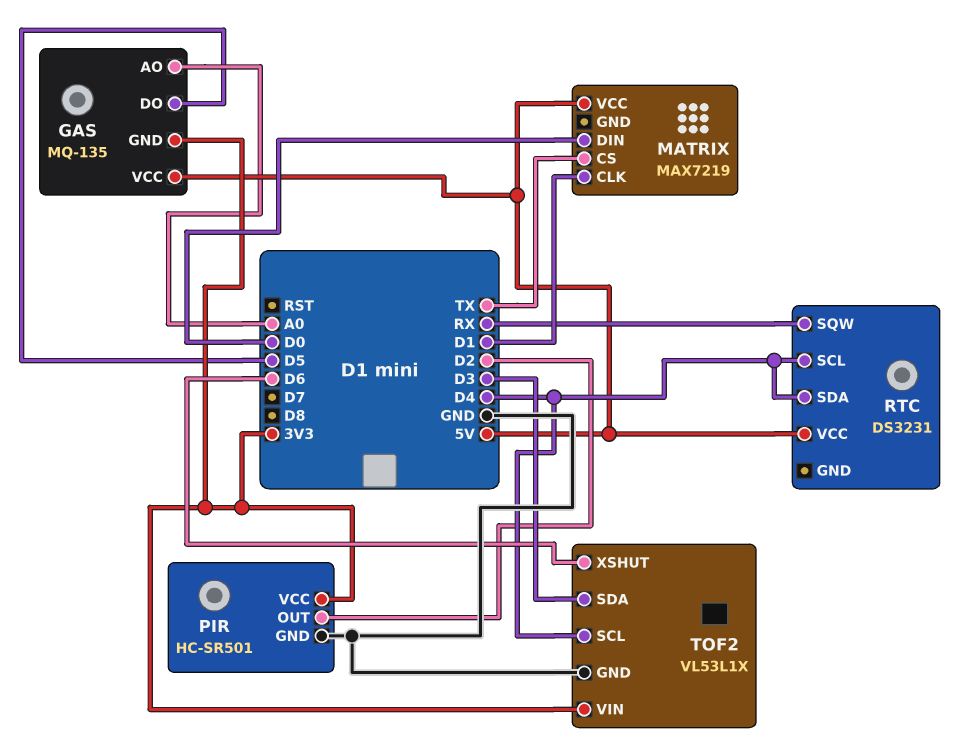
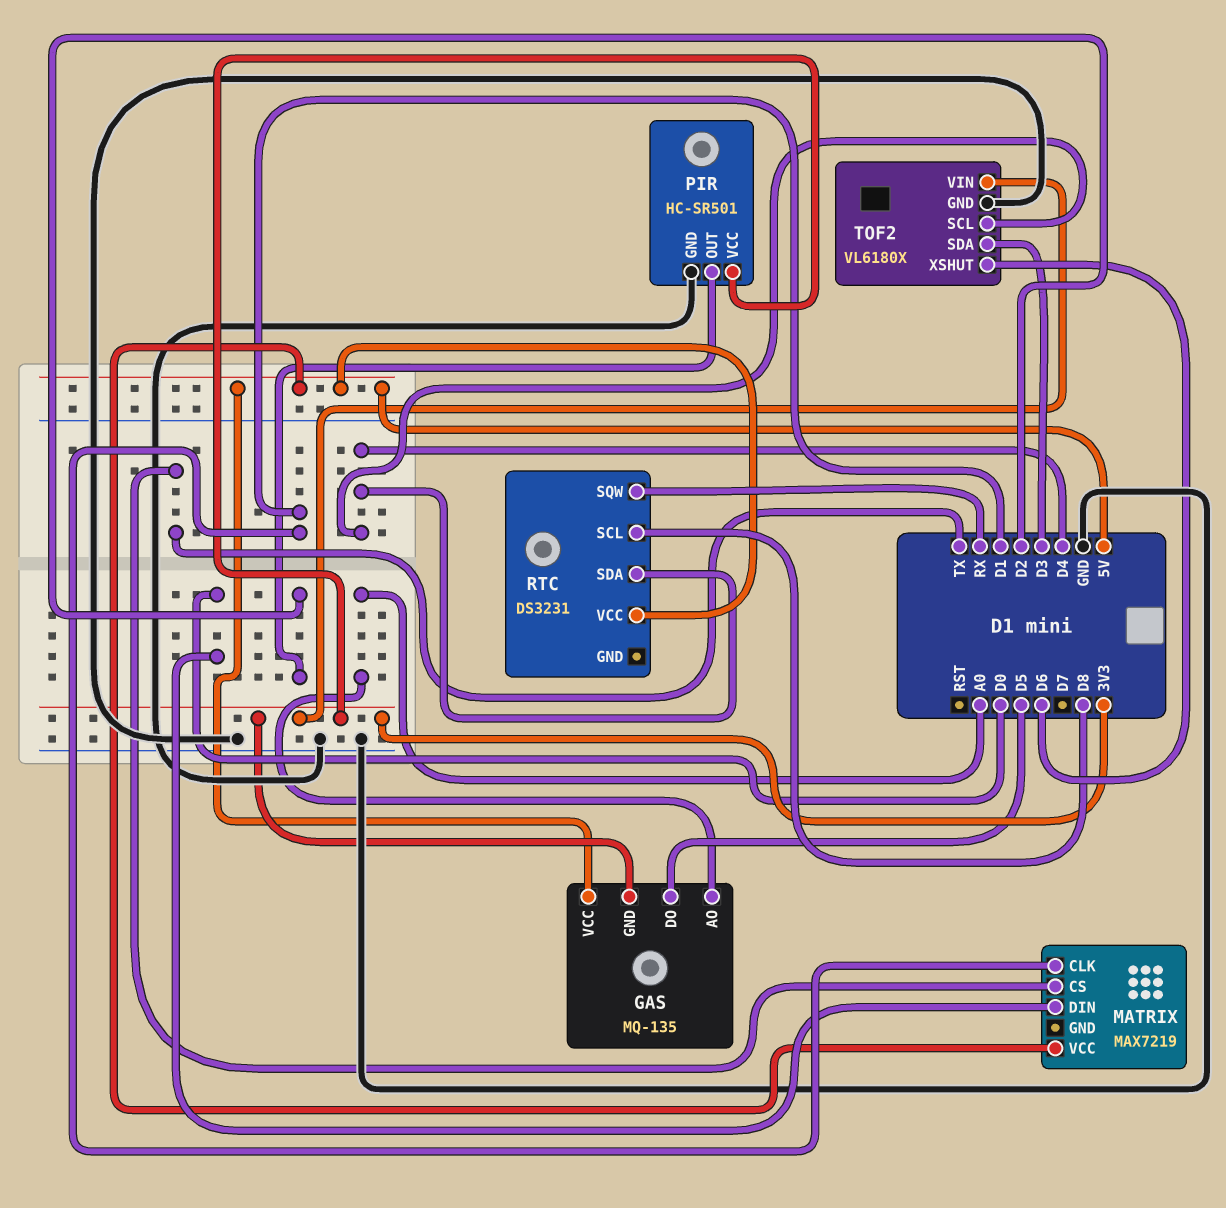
RTC pin SCL: D4 -> D8
TOF2: VL53L1X -> VL6180X

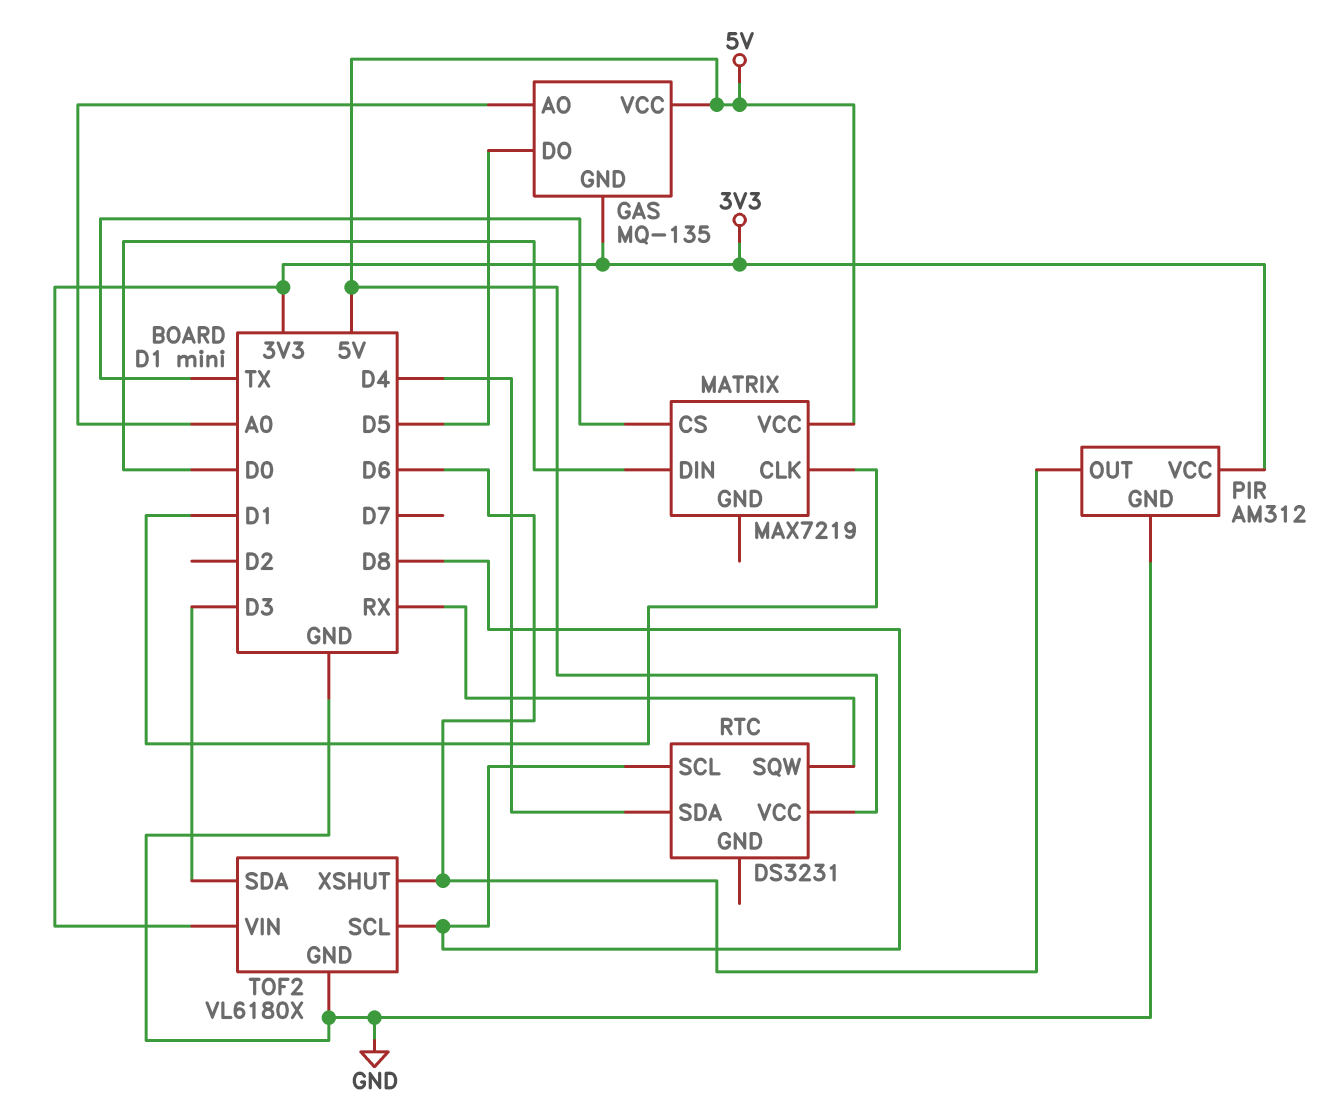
PIR: HC-SR501 -> AM312
PIR pin OUT: D2 -> D6
TOF2 pin SCL: D4 -> D8

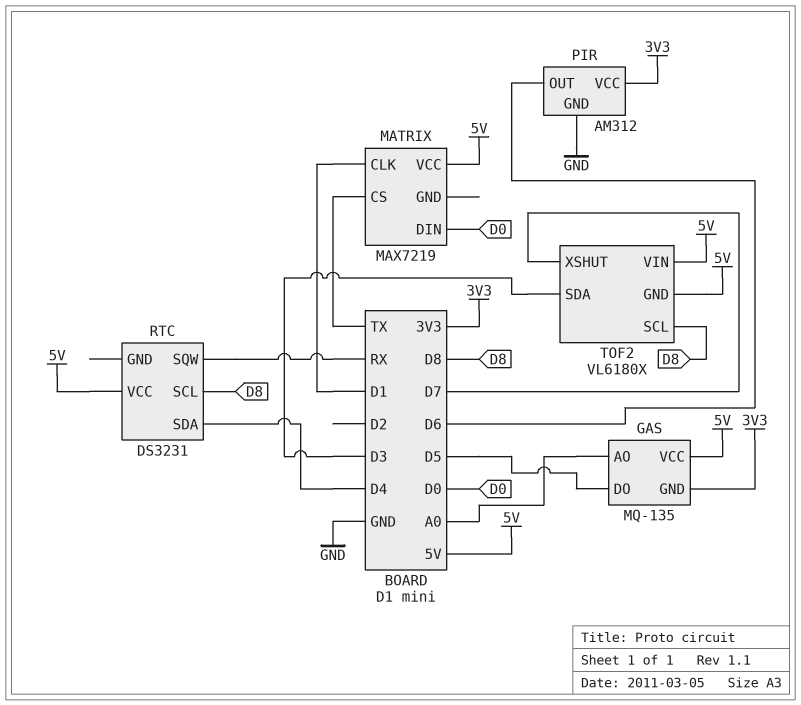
TOF2 pin GND: GND -> 5V
TOF2 pin VIN: 3V3 -> 5V
TOF2 pin XSHUT: D6 -> D7

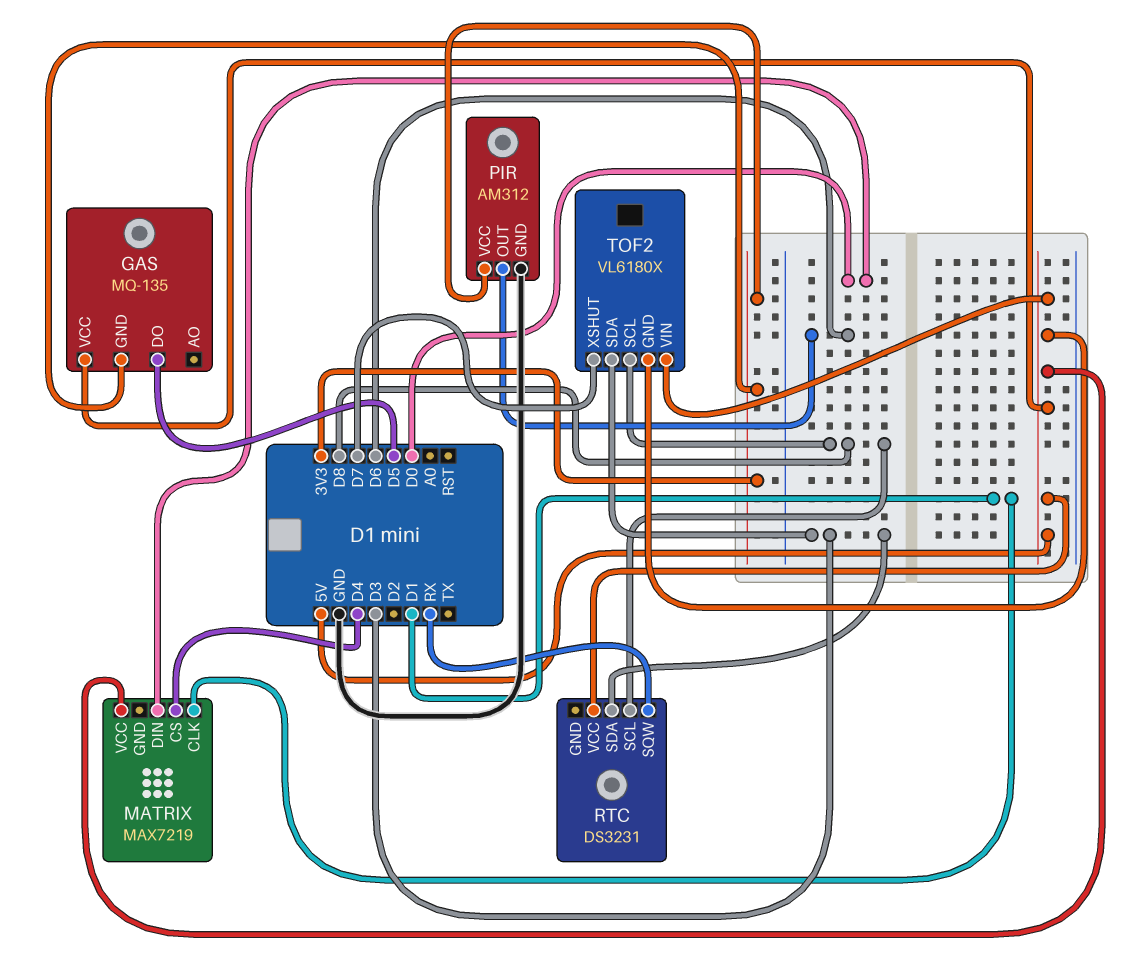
GAS pin AO: A0 -> none
MATRIX pin CS: TX -> D4
RTC pin SDA: D4 -> D3

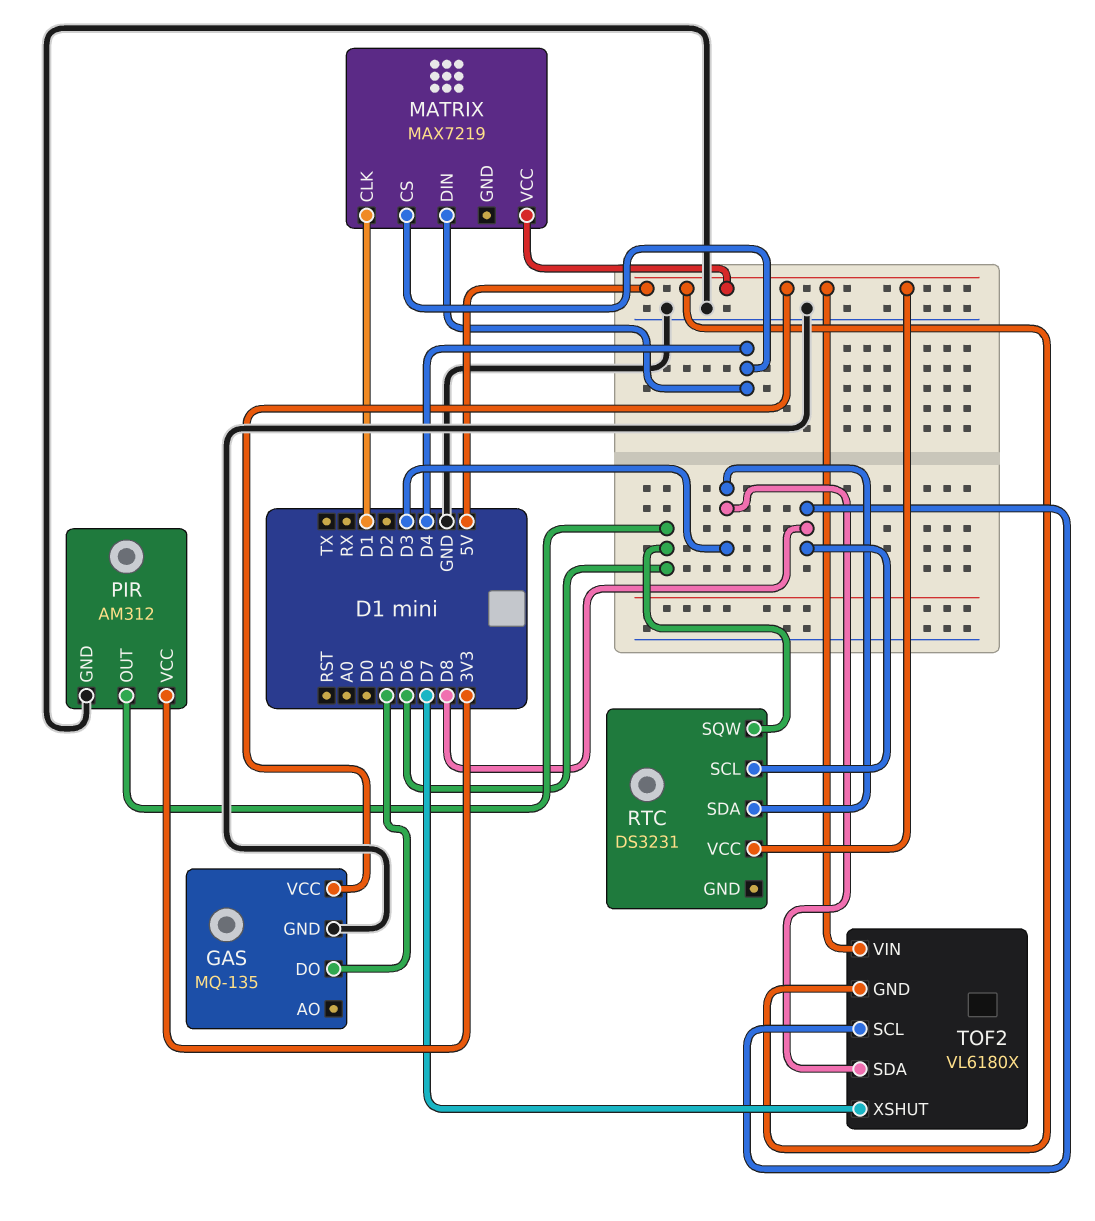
GAS pin GND: 3V3 -> GND
MATRIX pin DIN: D0 -> D4
RTC pin SQW: RX -> D6

